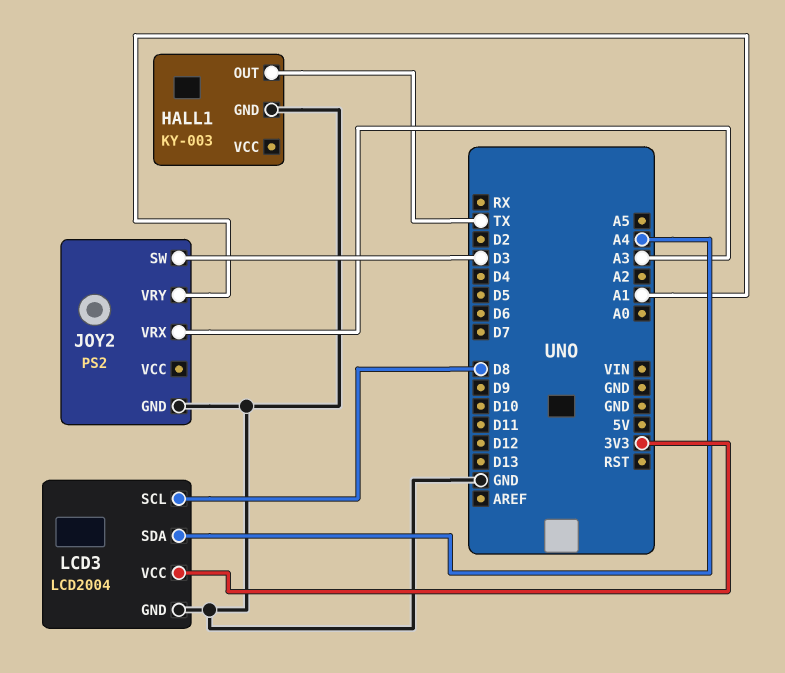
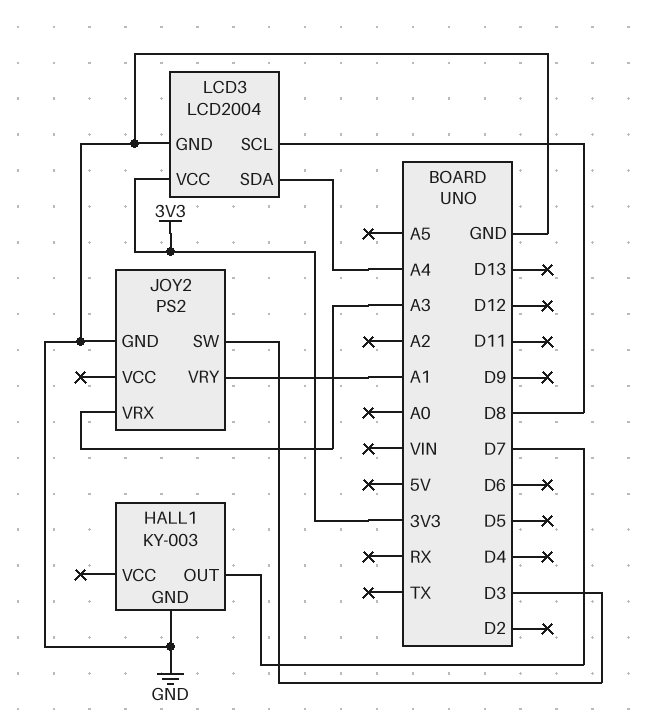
HALL1 pin OUT: TX -> D7

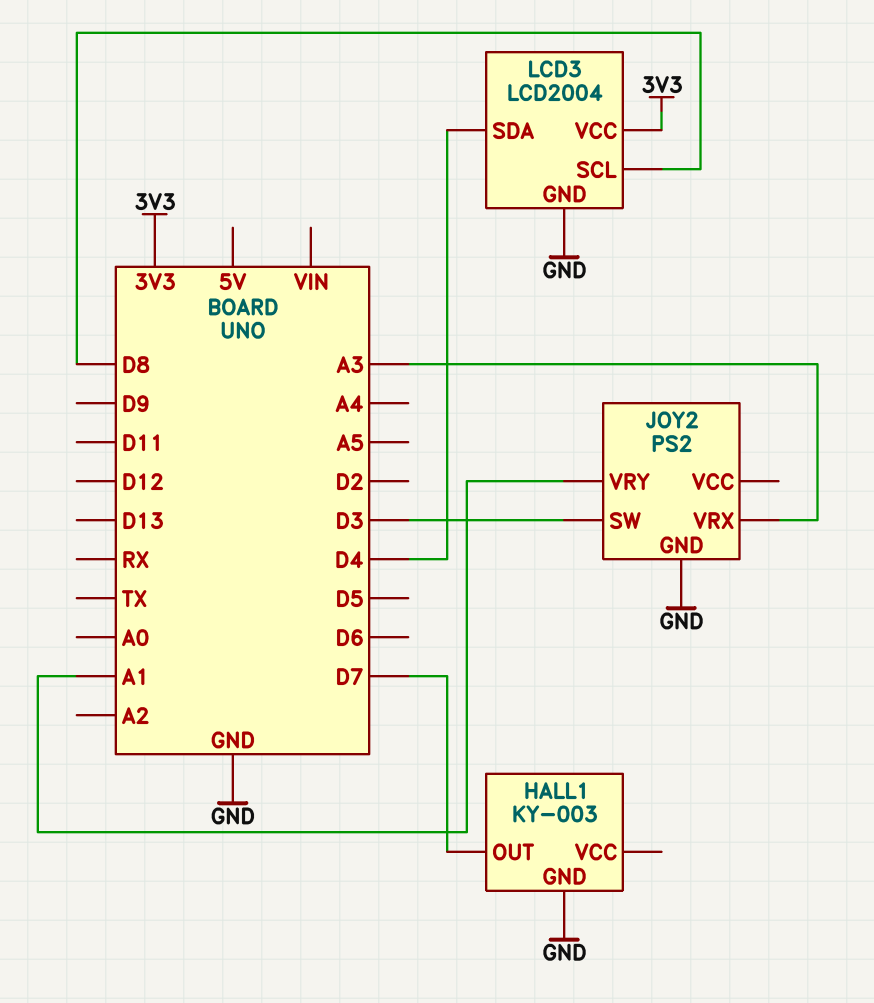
LCD3 pin SDA: A4 -> D4

